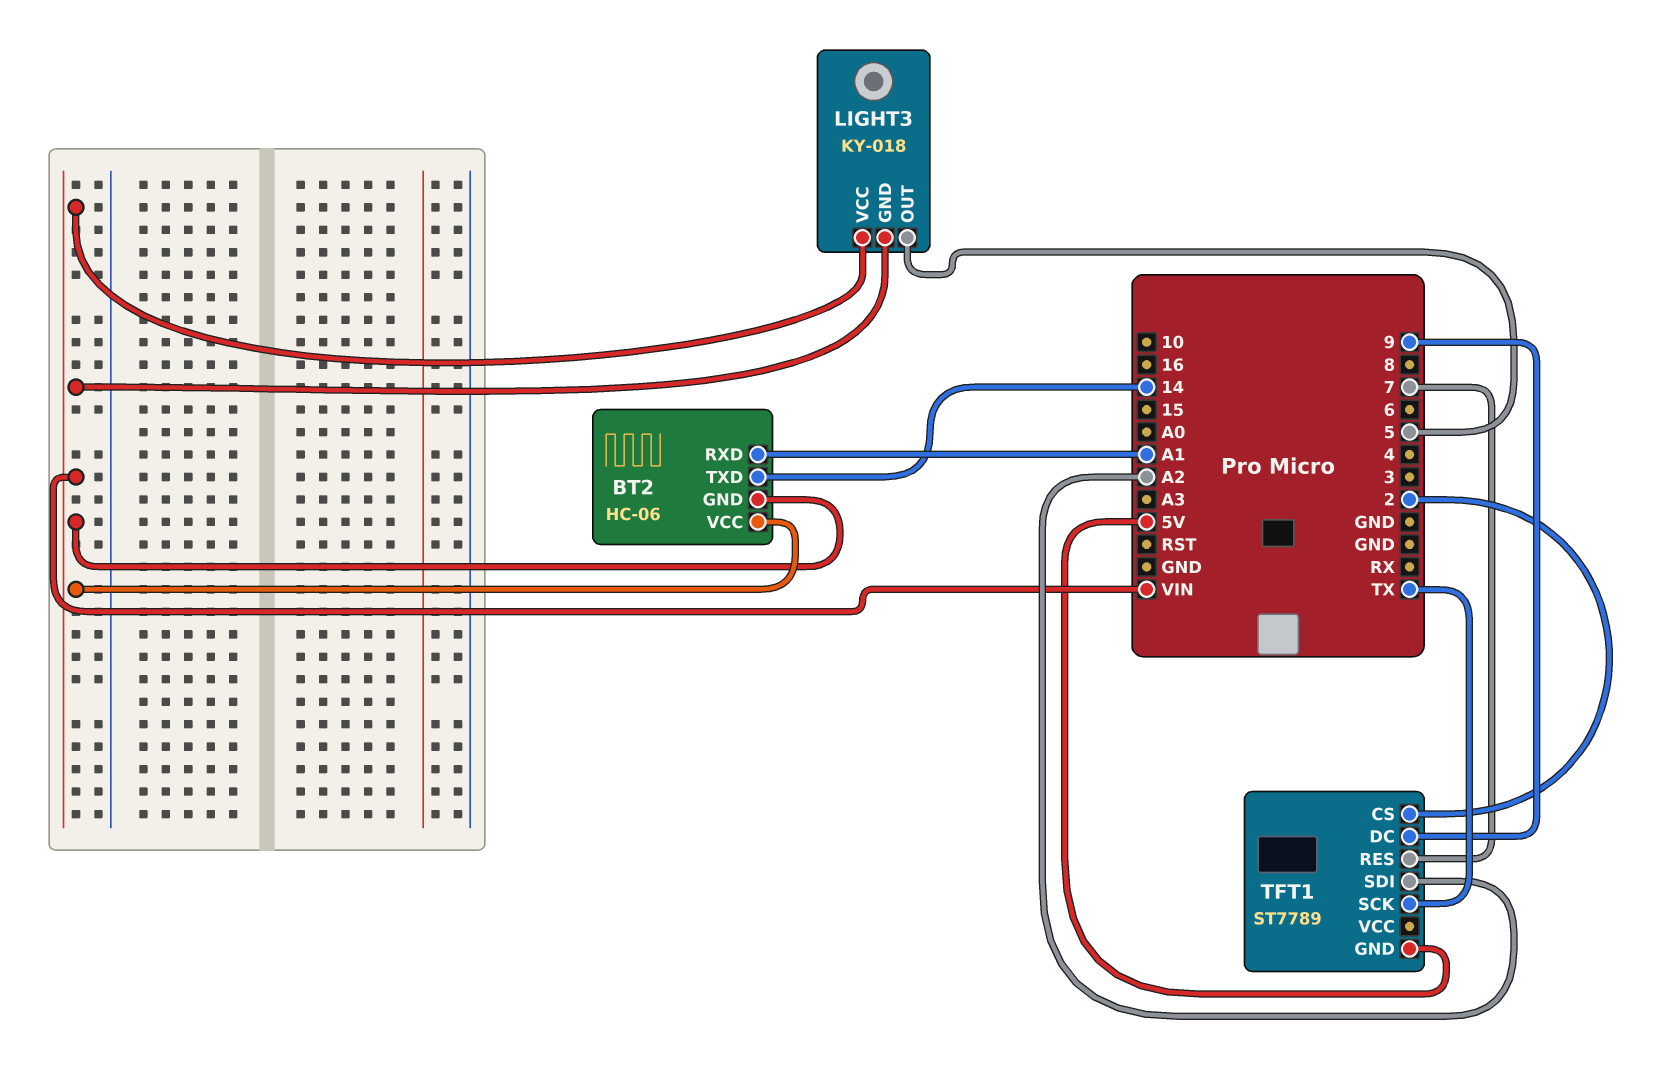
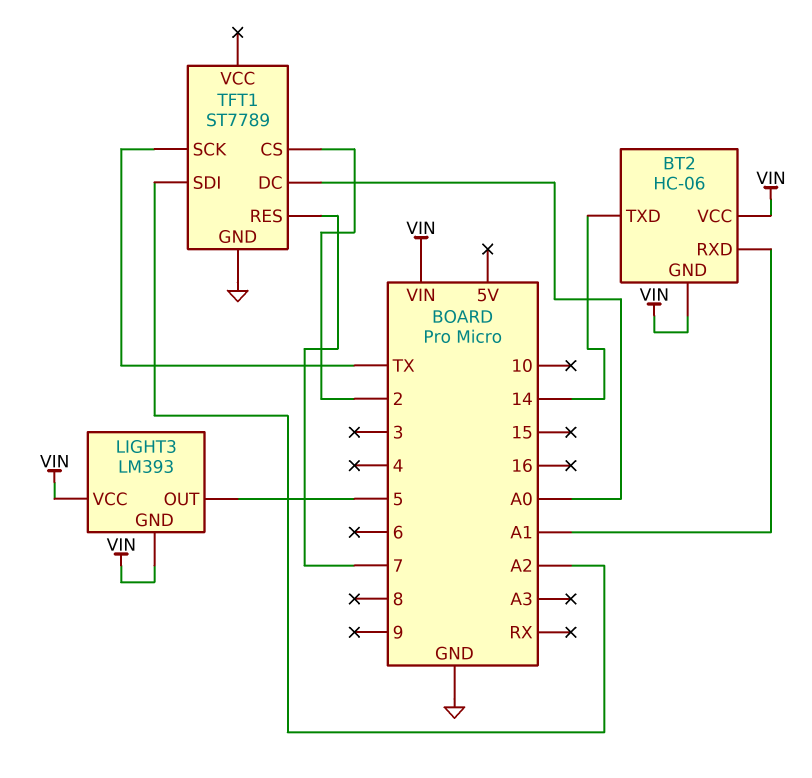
LIGHT3: KY-018 -> LM393
TFT1 pin DC: 9 -> A0
TFT1 pin GND: 5V -> GND

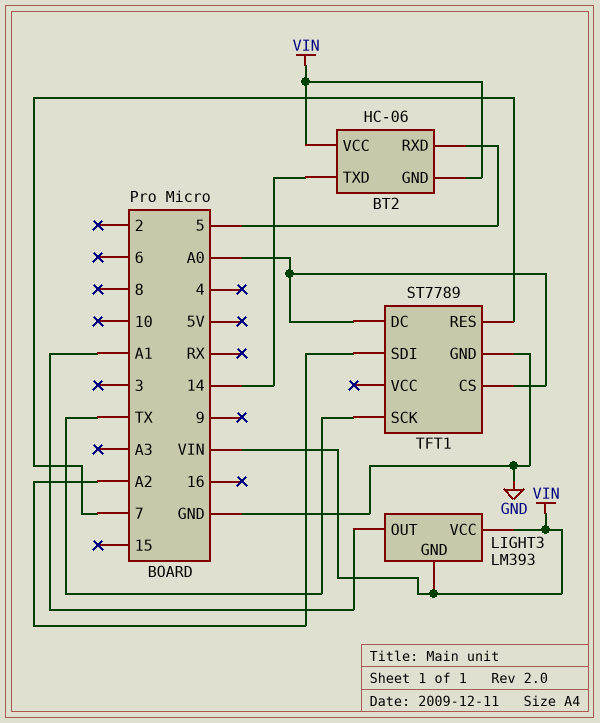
BT2 pin RXD: A1 -> 5
LIGHT3 pin OUT: 5 -> A1
TFT1 pin CS: 2 -> A0

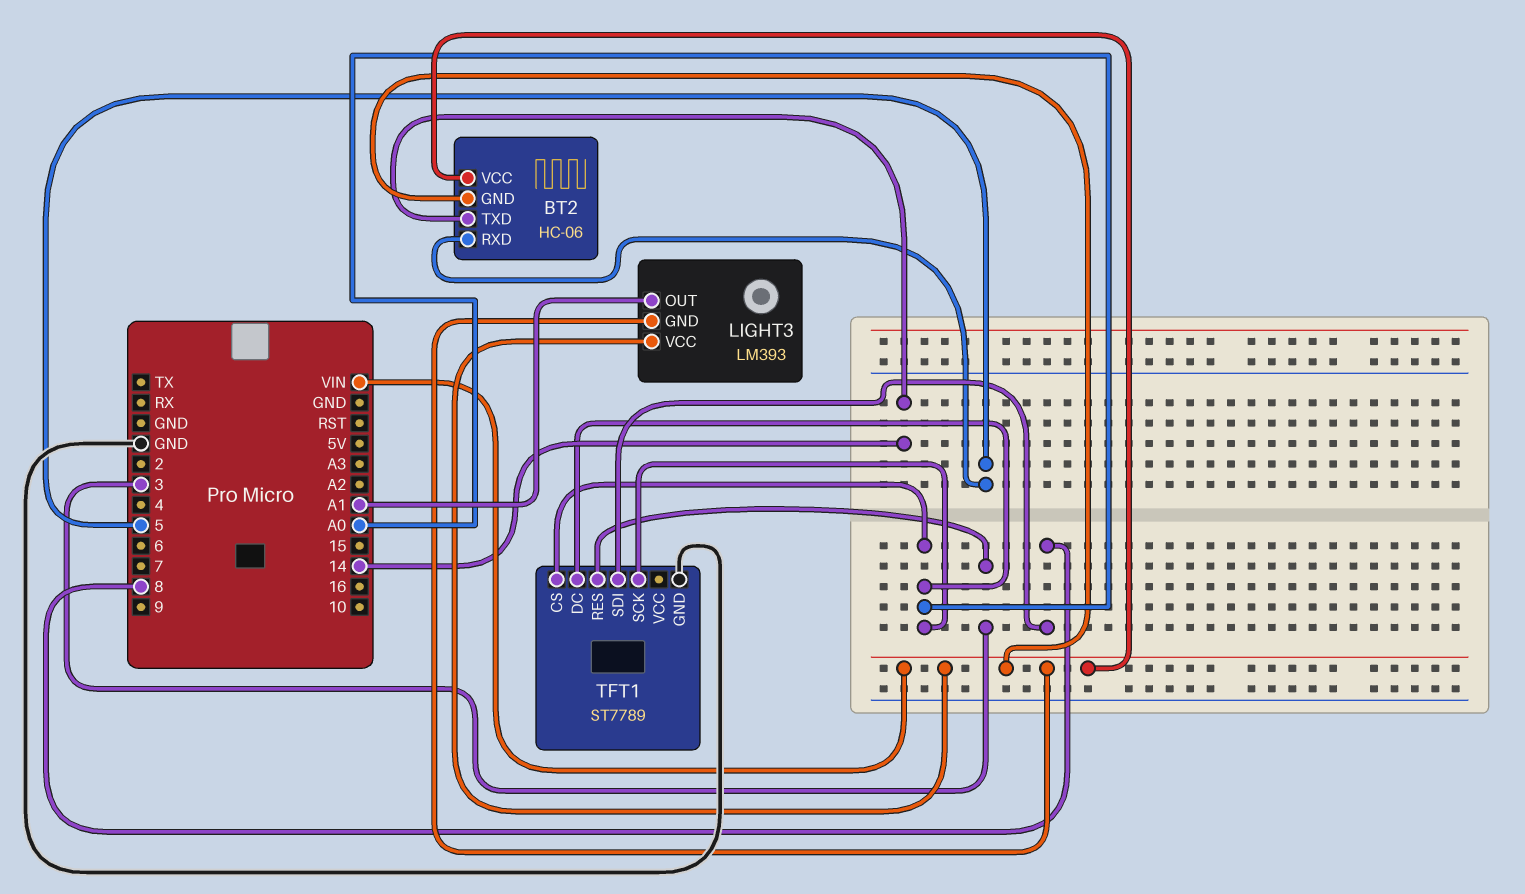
TFT1 pin RES: 7 -> 3
TFT1 pin SCK: TX -> A0
TFT1 pin SDI: A2 -> 8

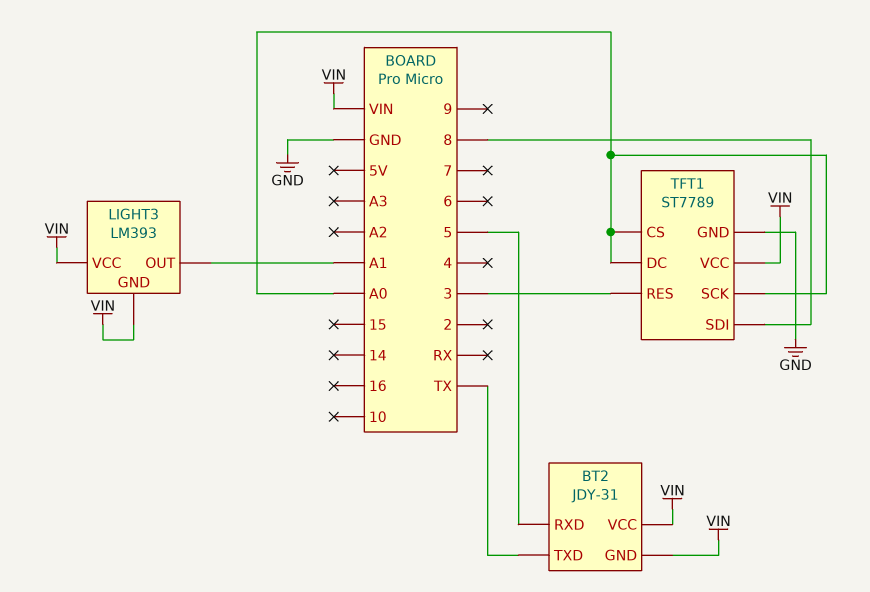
BT2: HC-06 -> JDY-31
BT2 pin TXD: 14 -> TX
TFT1 pin VCC: none -> VIN

